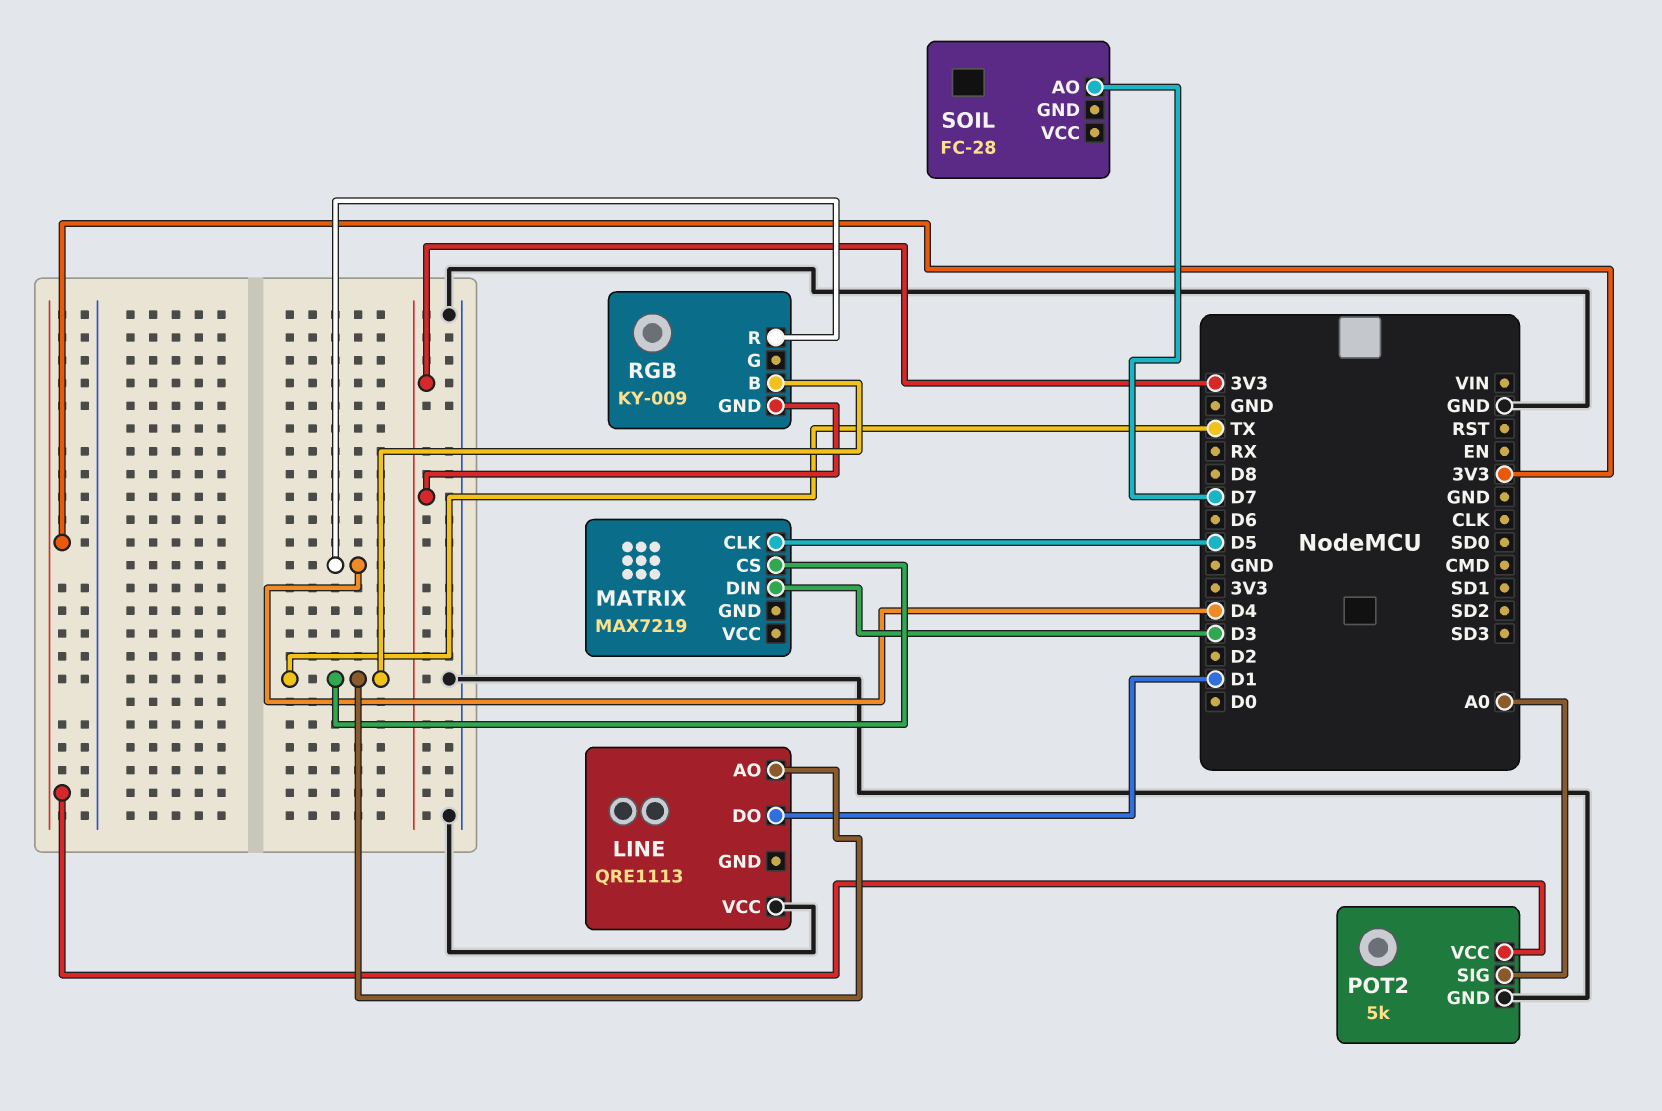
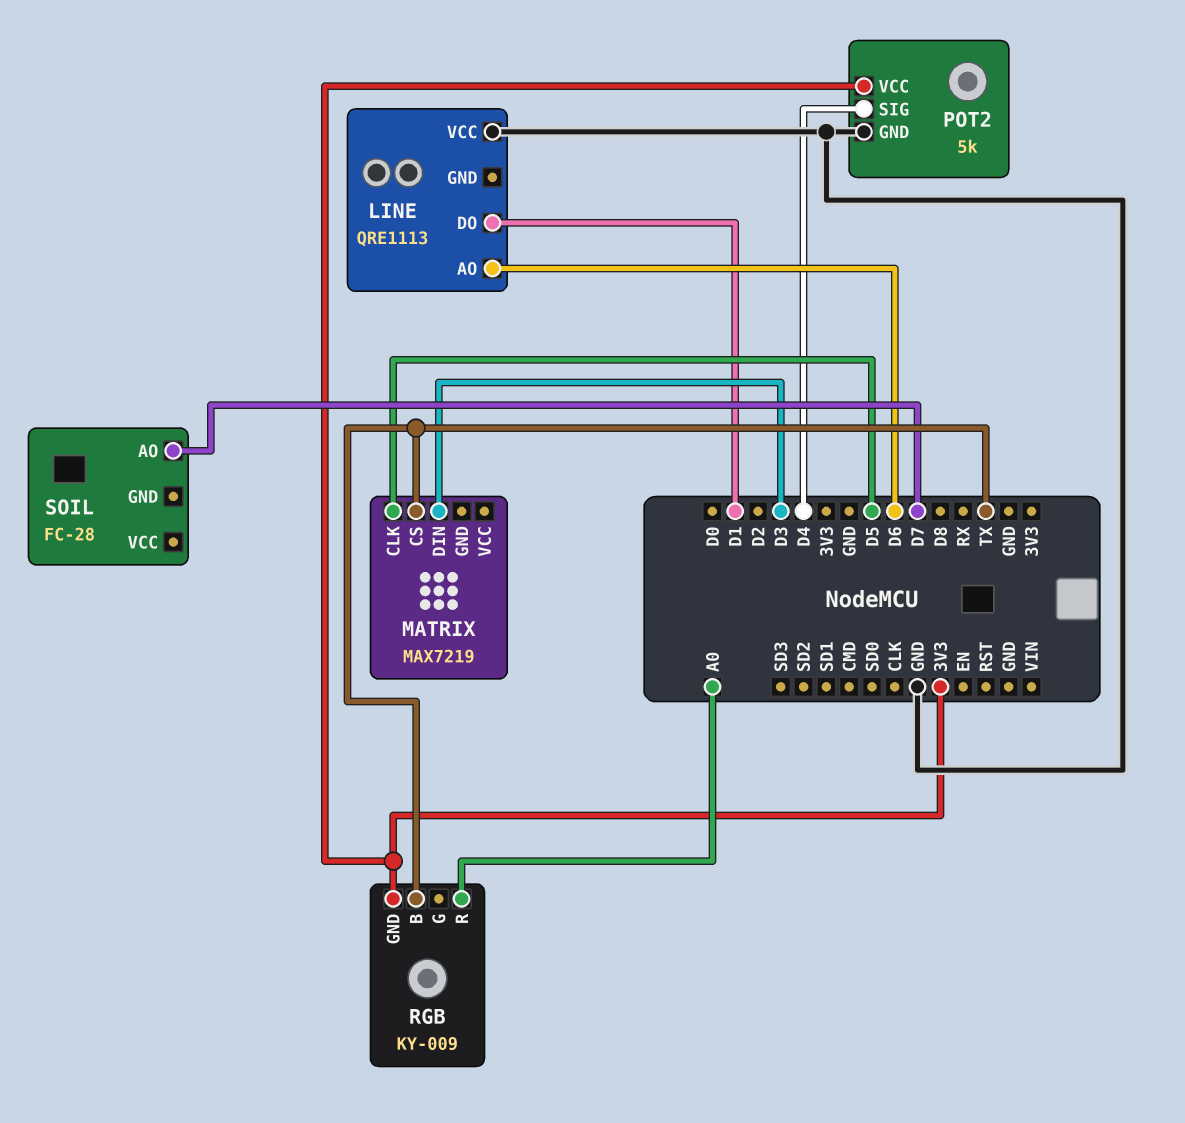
LINE pin AO: TX -> D6
POT2 pin SIG: A0 -> D4
RGB pin R: D4 -> A0

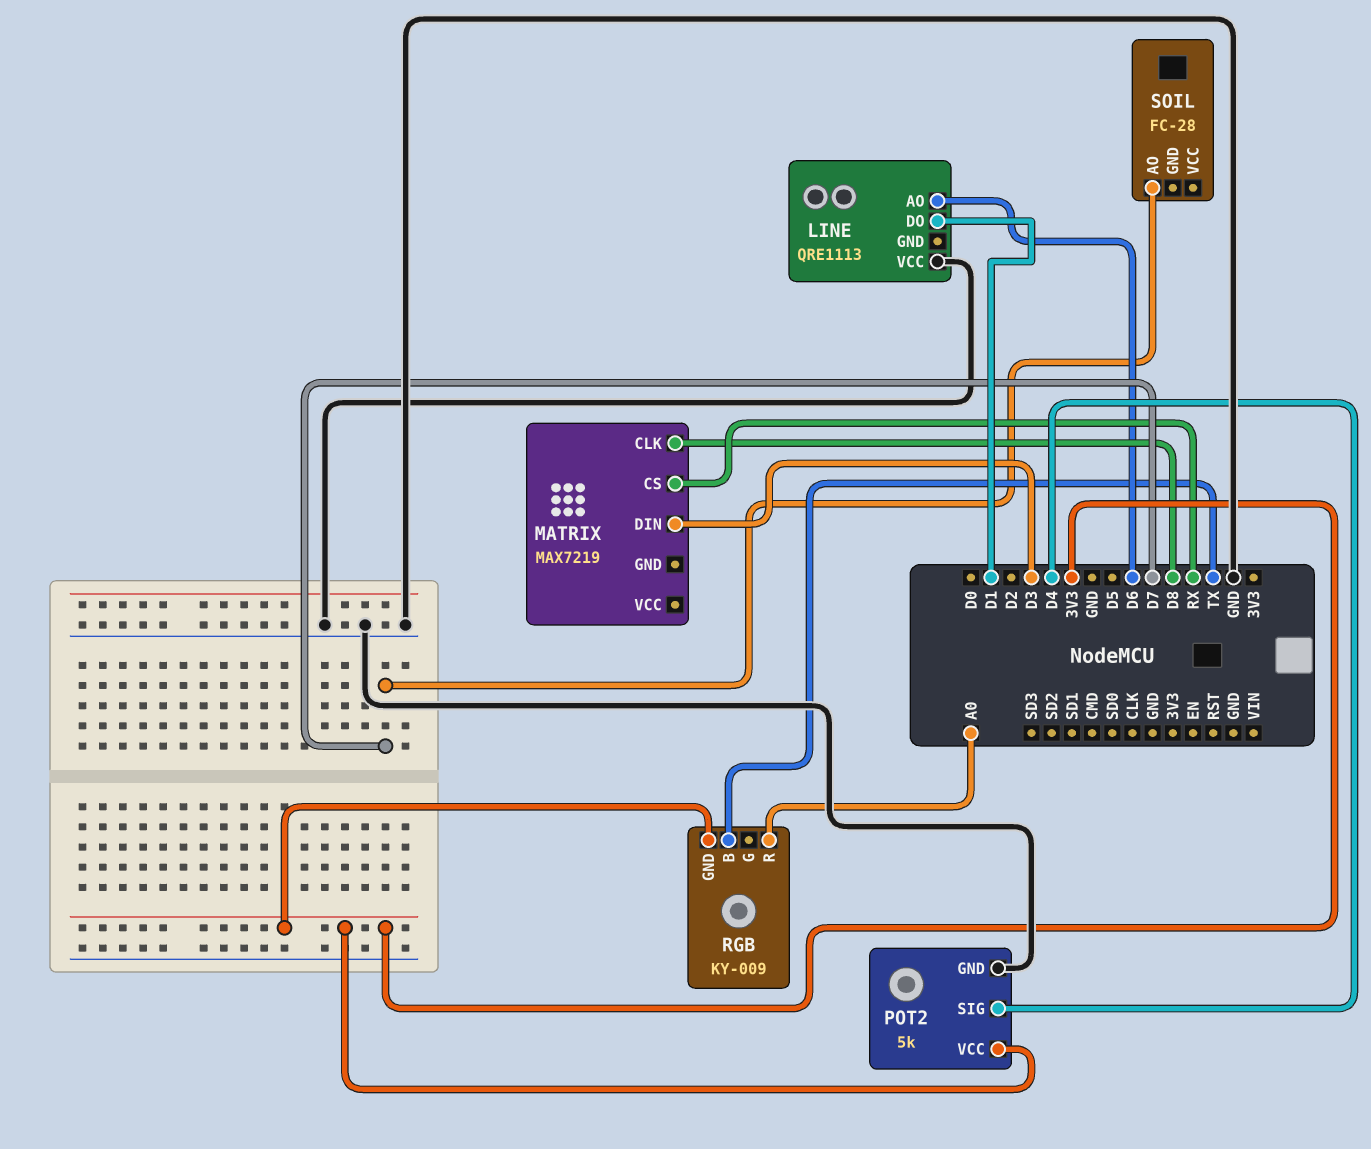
MATRIX pin CLK: D5 -> D8
MATRIX pin CS: TX -> RX

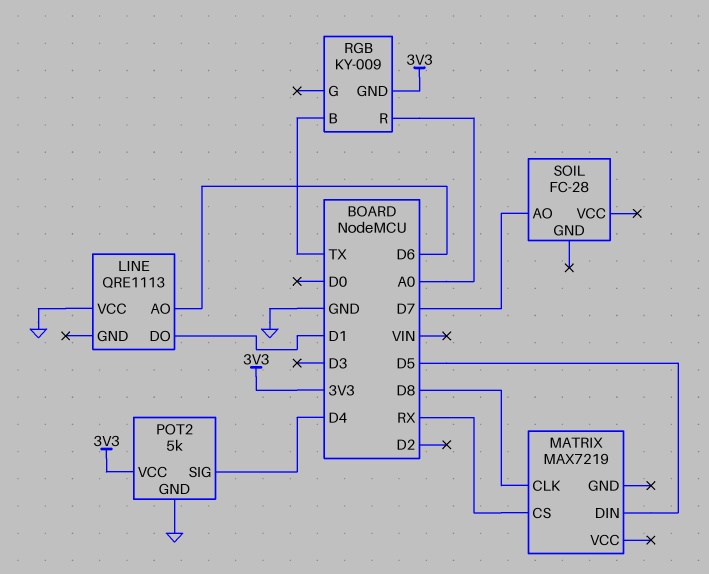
MATRIX pin DIN: D3 -> D5

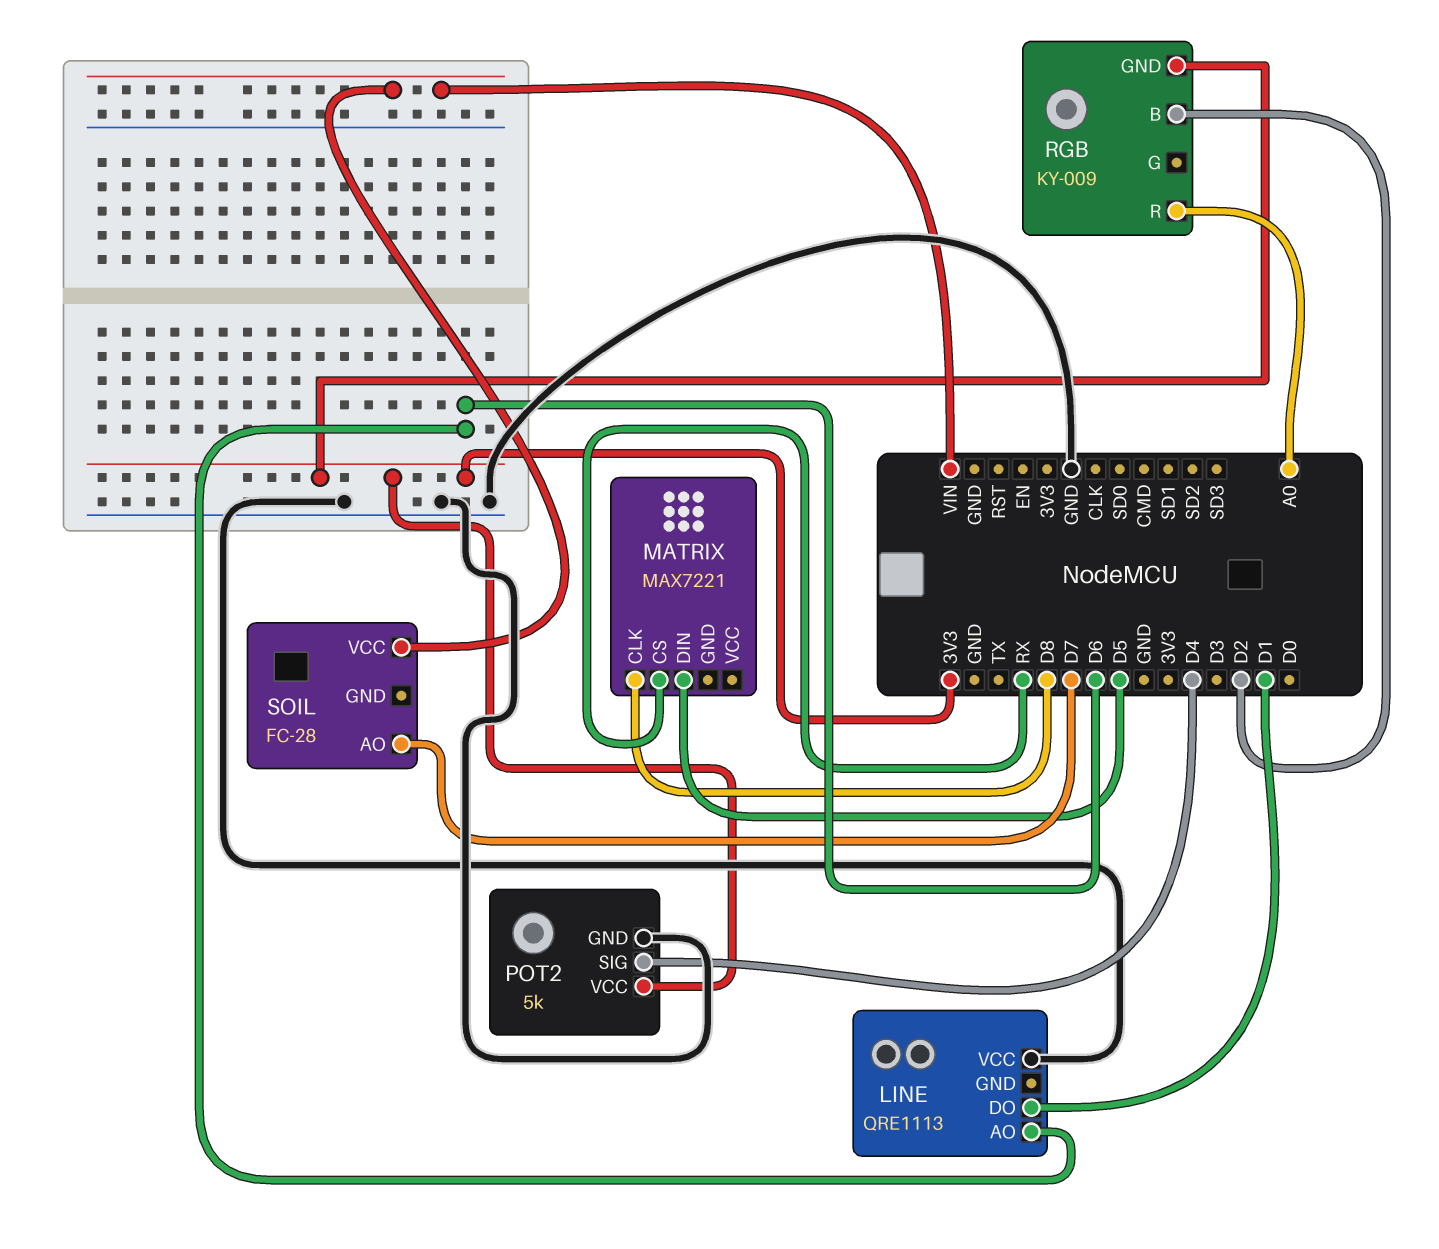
MATRIX: MAX7219 -> MAX7221
RGB pin B: TX -> D2
SOIL pin VCC: none -> VIN

